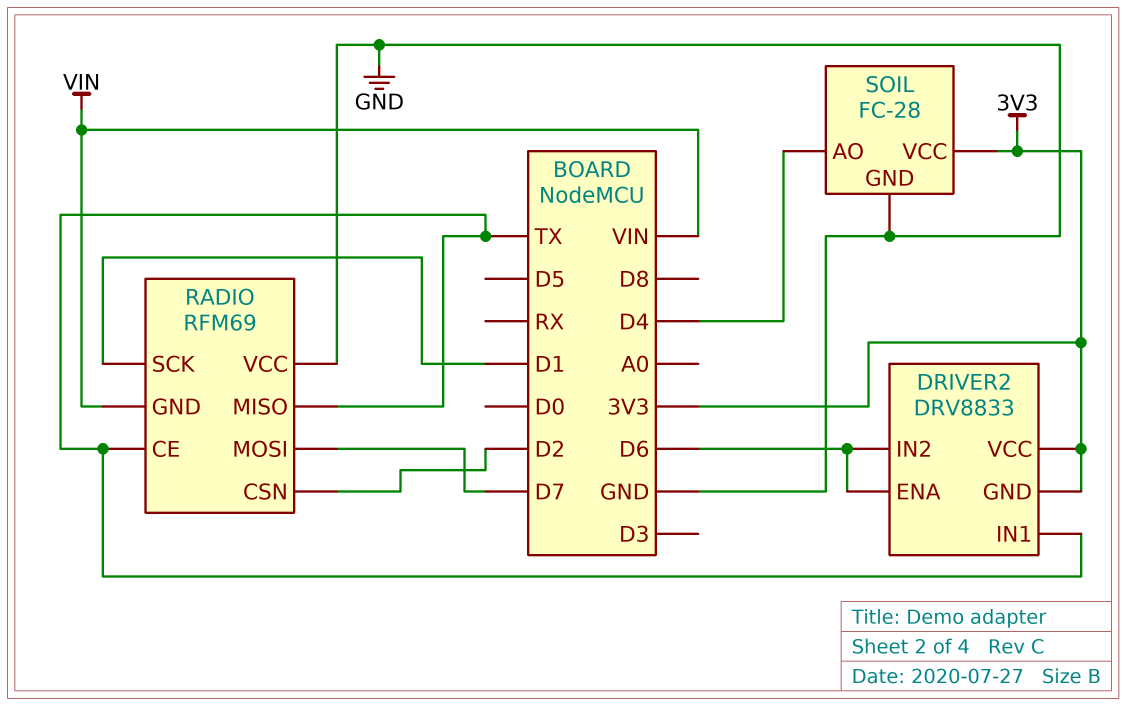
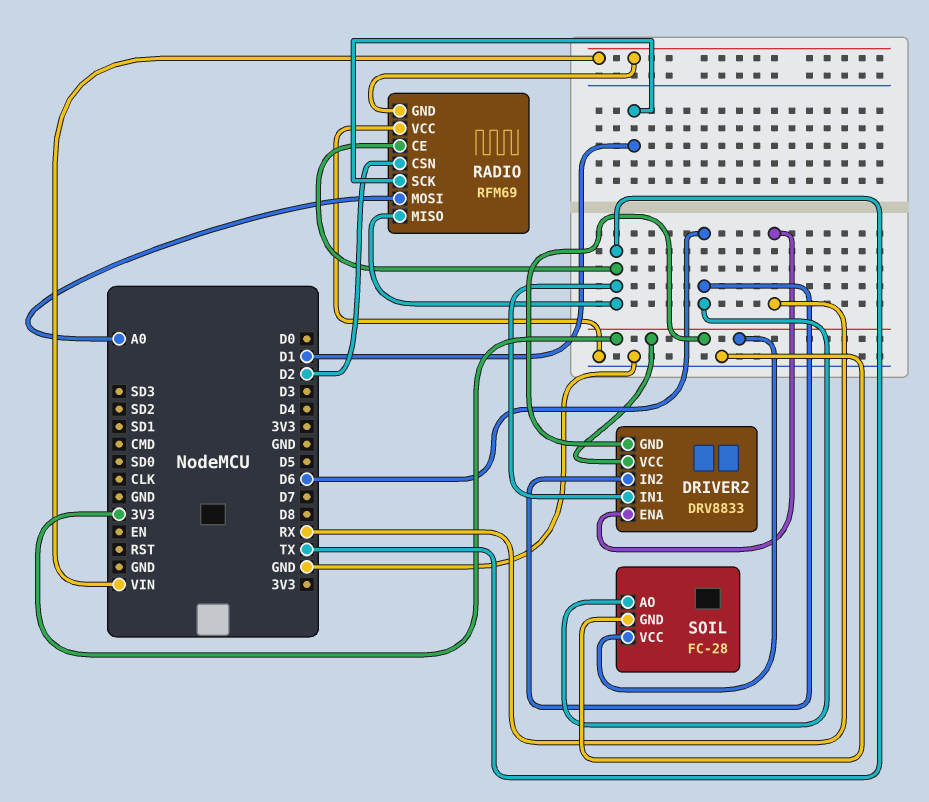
DRIVER2 pin ENA: D6 -> RX
RADIO pin MOSI: D7 -> A0
SOIL pin AO: D4 -> D6

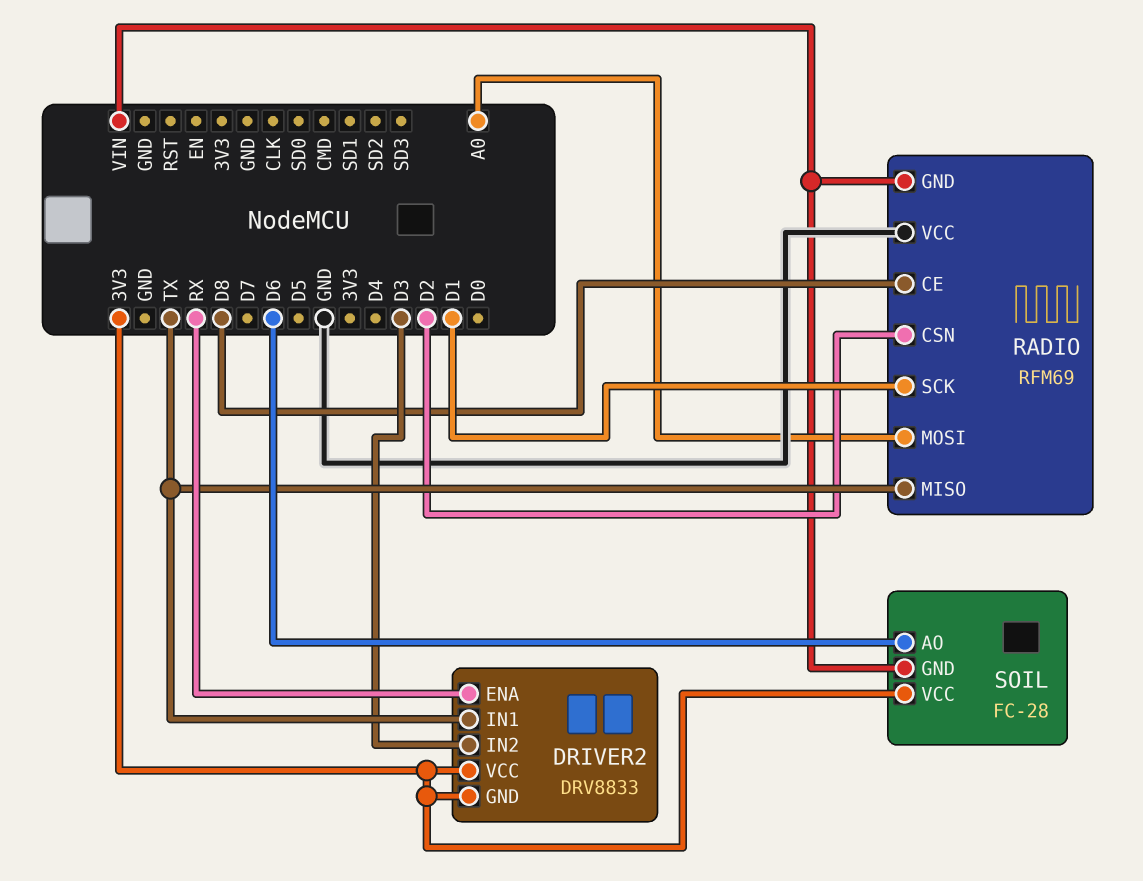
DRIVER2 pin IN2: D6 -> D3
RADIO pin CE: TX -> D8
SOIL pin GND: GND -> VIN

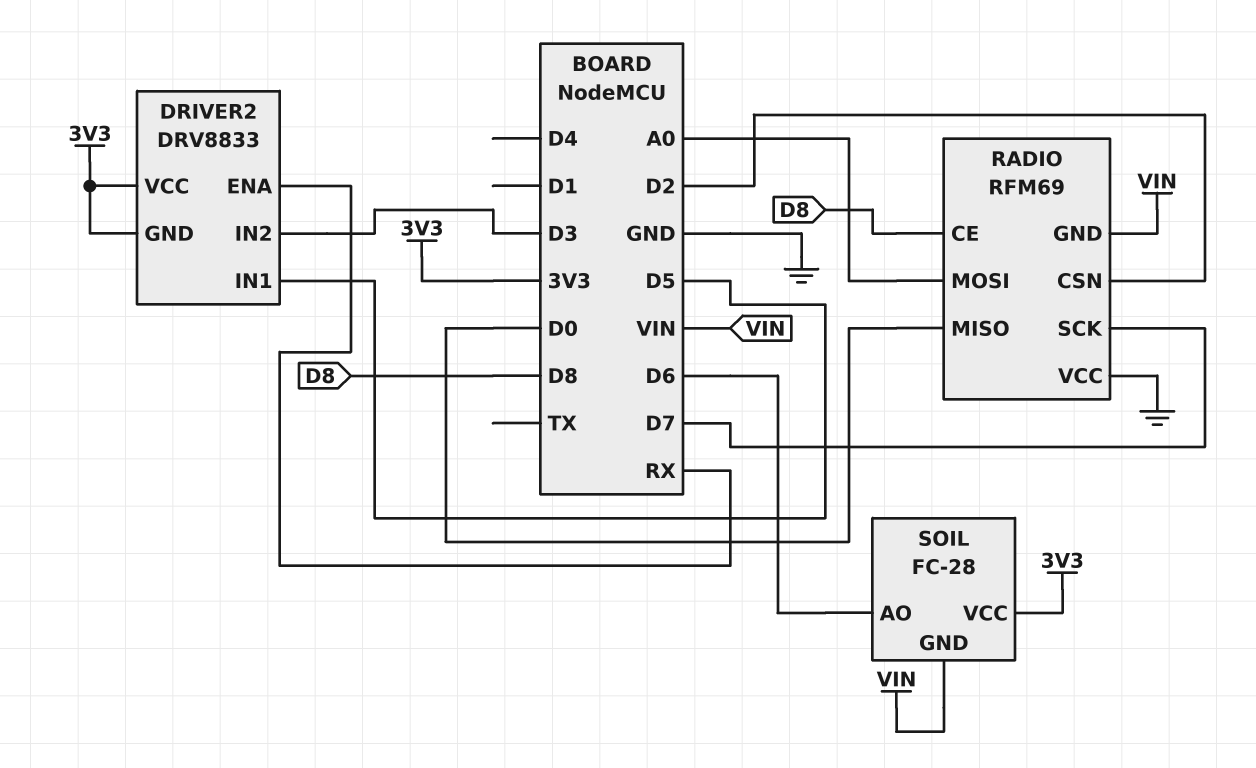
DRIVER2 pin IN1: TX -> D5
RADIO pin MISO: TX -> D0
RADIO pin SCK: D1 -> D7

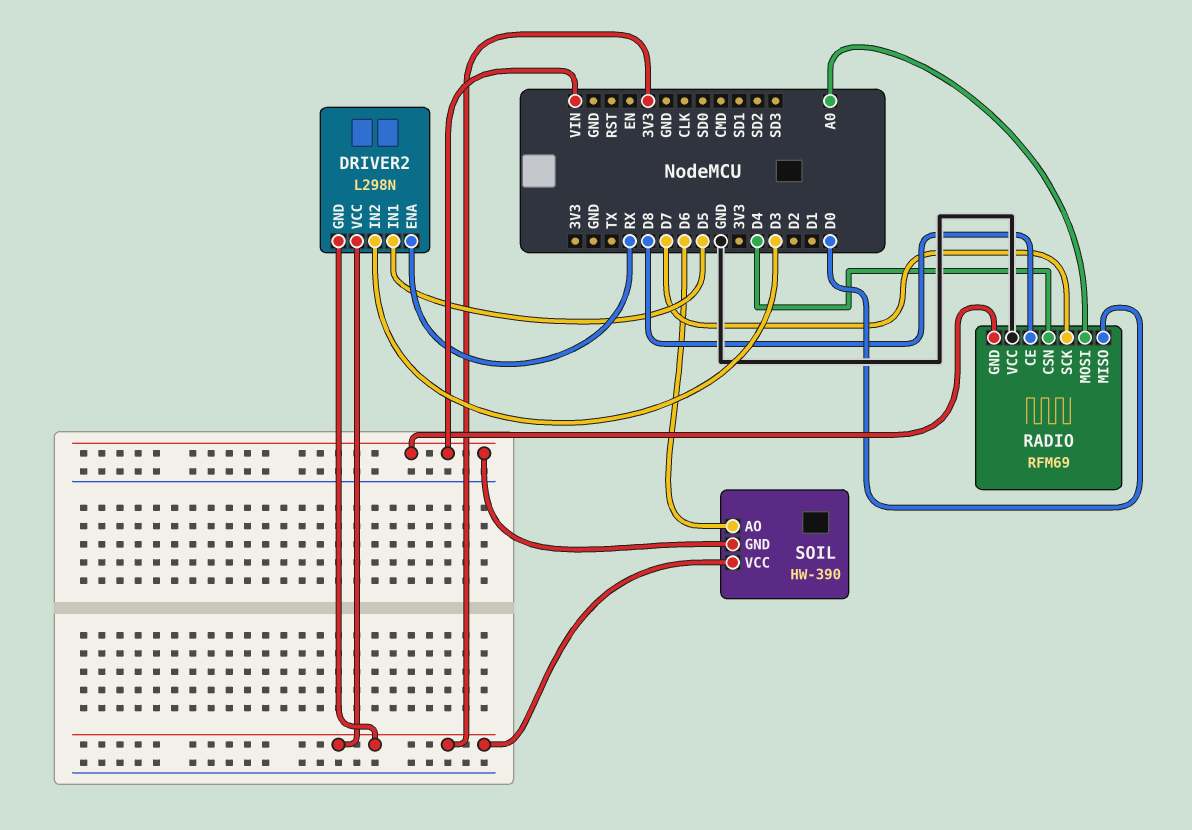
DRIVER2: DRV8833 -> L298N
RADIO pin CSN: D2 -> D4
SOIL: FC-28 -> HW-390

